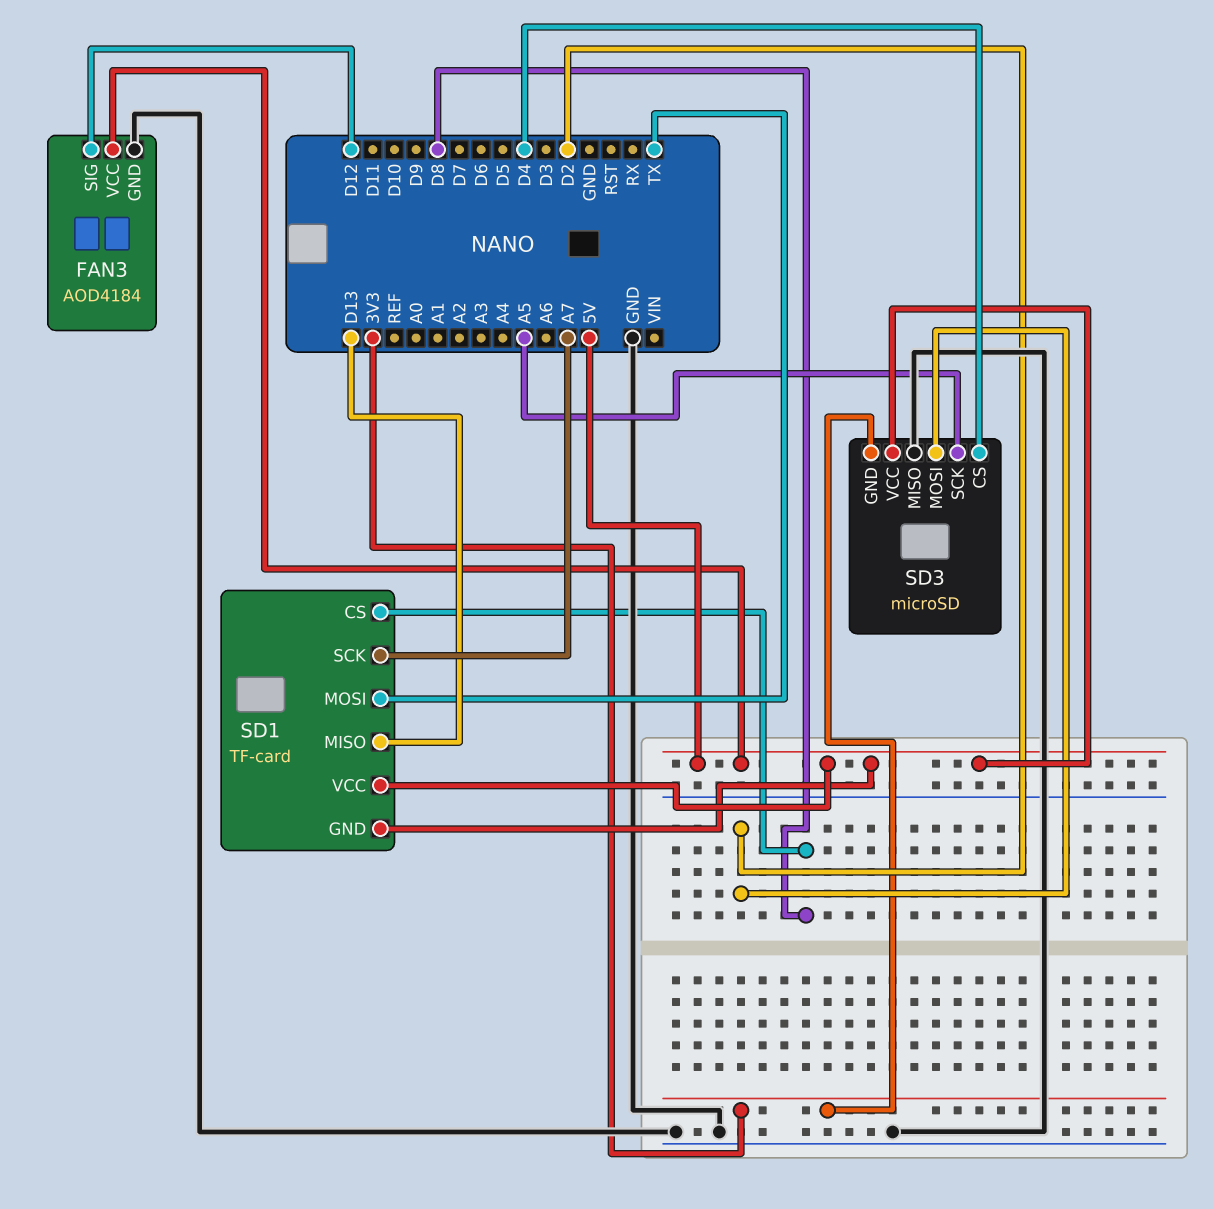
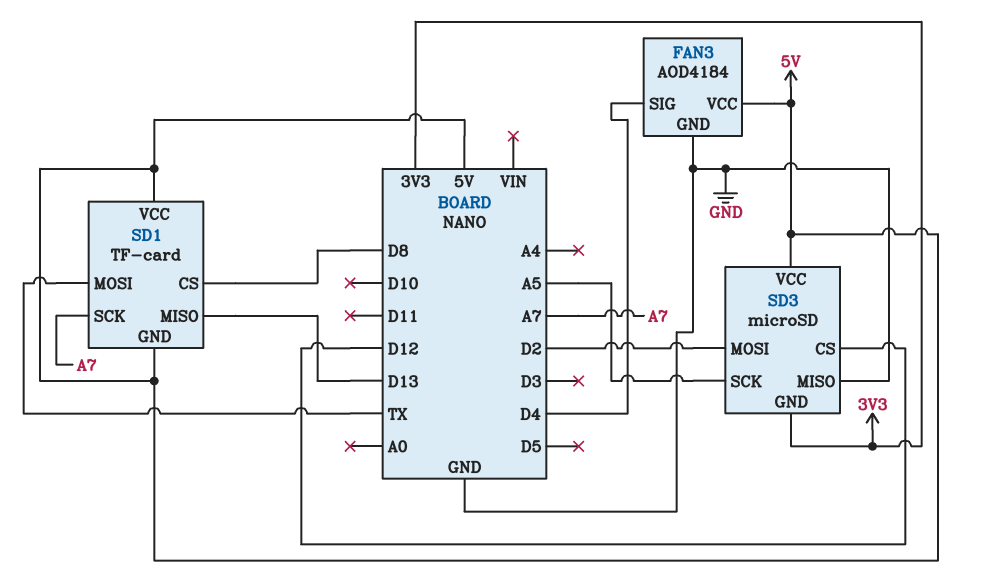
FAN3 pin SIG: D12 -> D4
SD3 pin CS: D4 -> D12

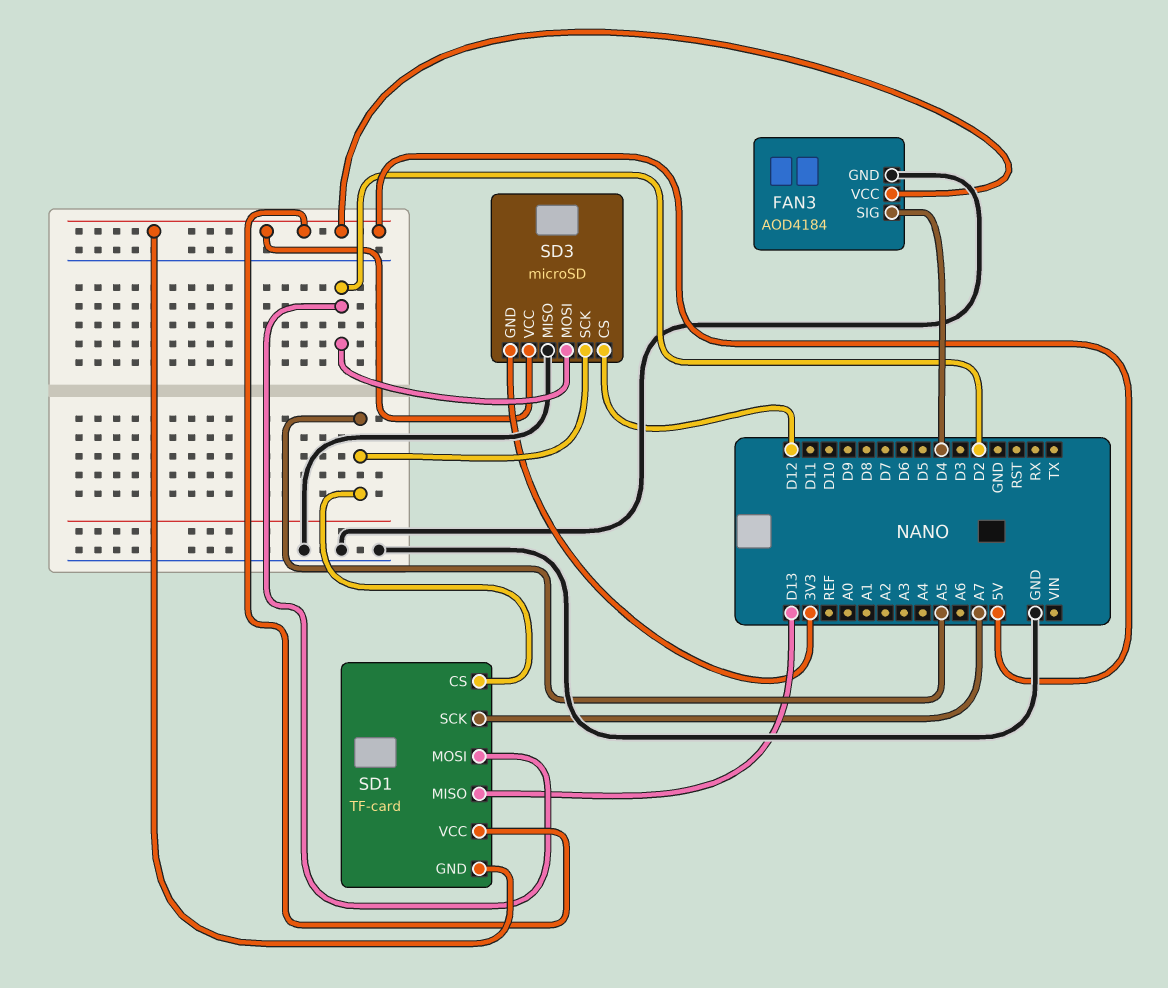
SD1 pin CS: D8 -> A5
SD1 pin MOSI: TX -> D2

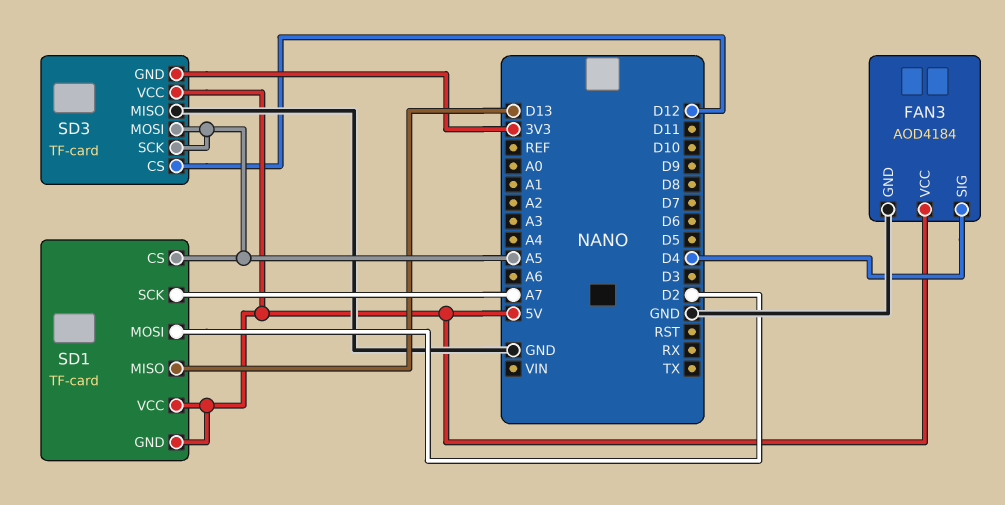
SD3: microSD -> TF-card
SD3 pin MOSI: D2 -> A5

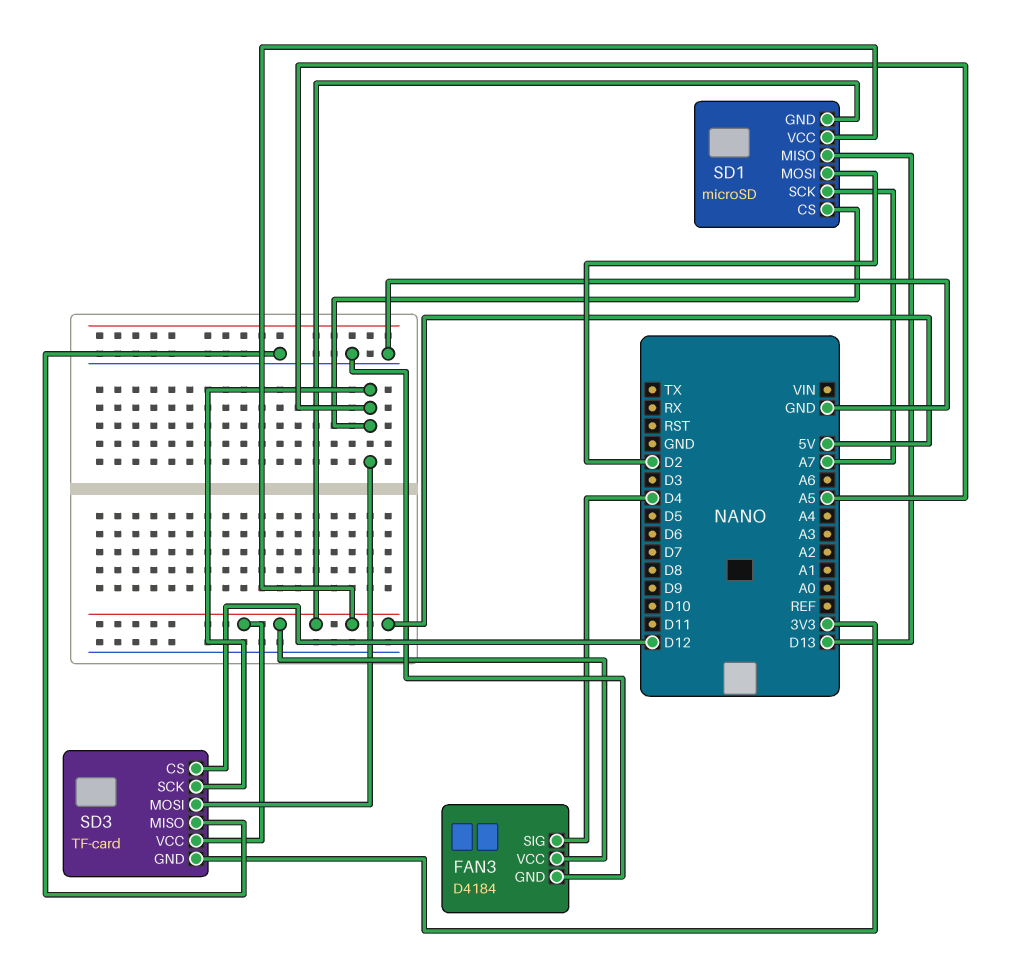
FAN3: AOD4184 -> D4184
SD1: TF-card -> microSD

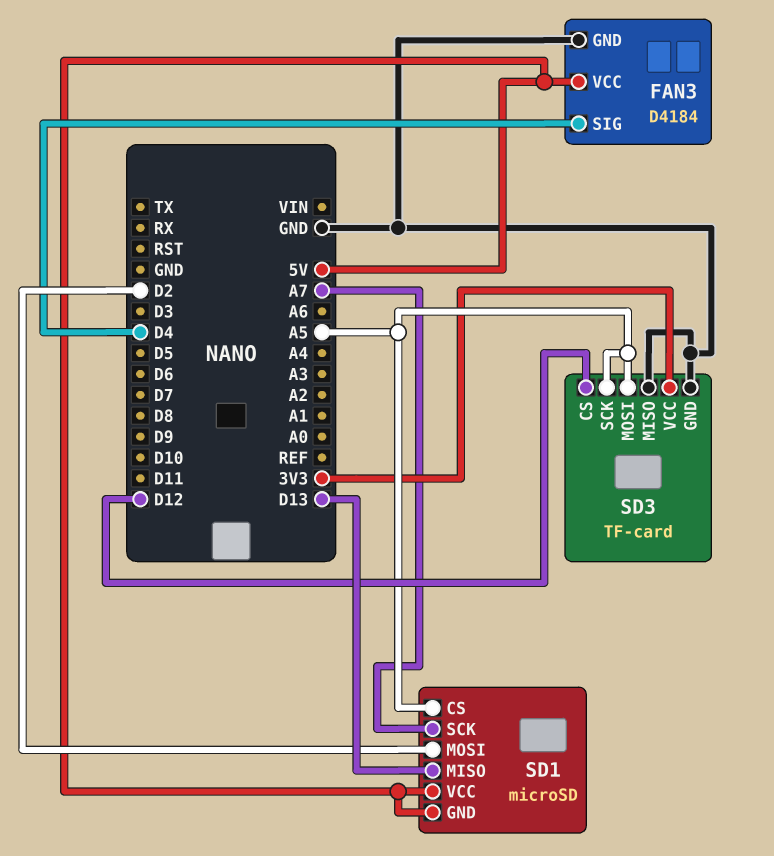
SD3 pin GND: 3V3 -> GND
SD3 pin VCC: 5V -> 3V3

